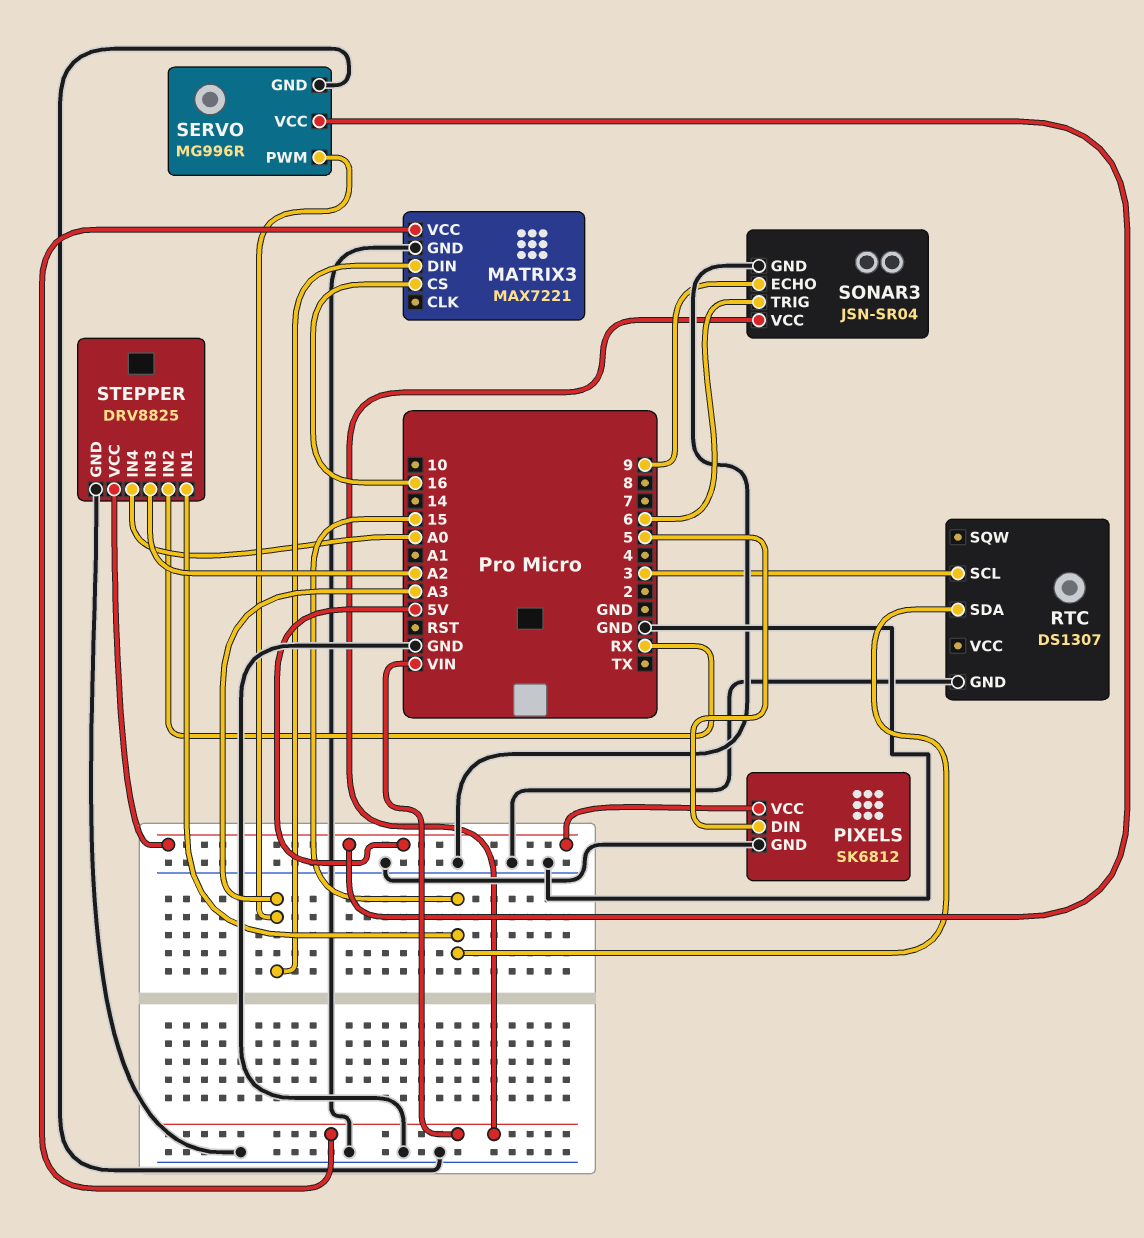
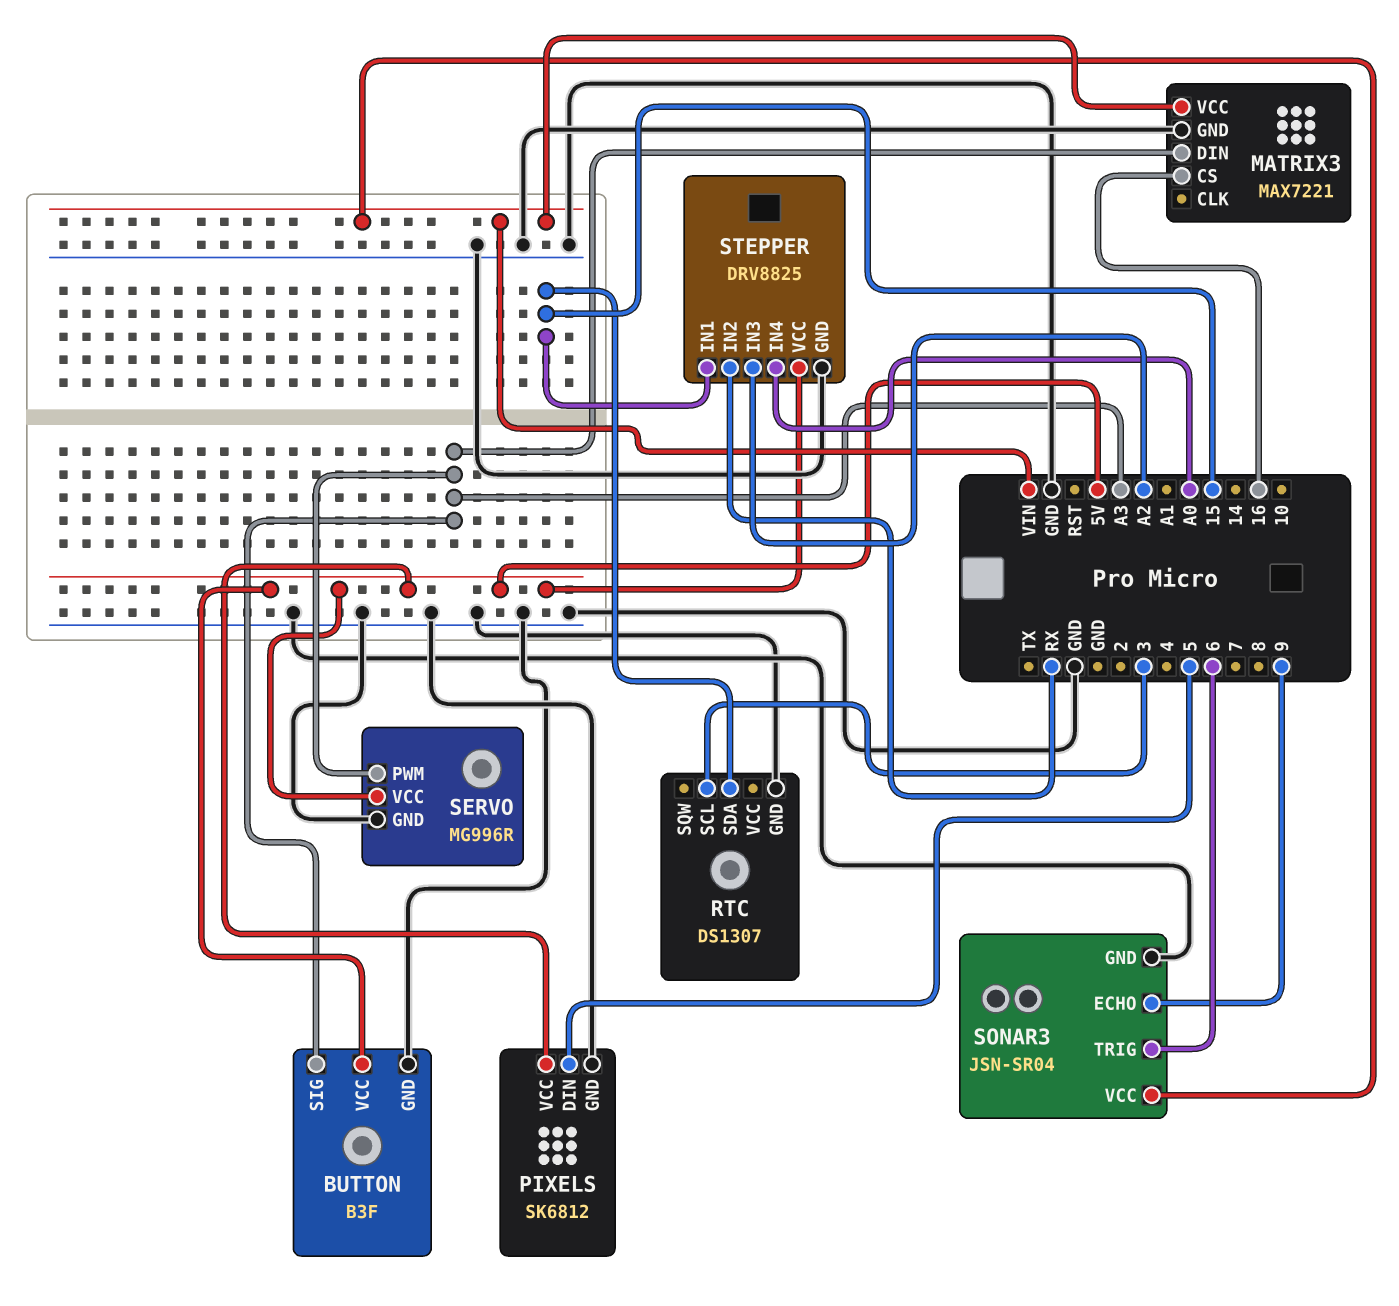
BUTTON: none -> B3F
BUTTON pin GND: none -> GND
BUTTON pin SIG: none -> A3
BUTTON pin VCC: none -> 5V

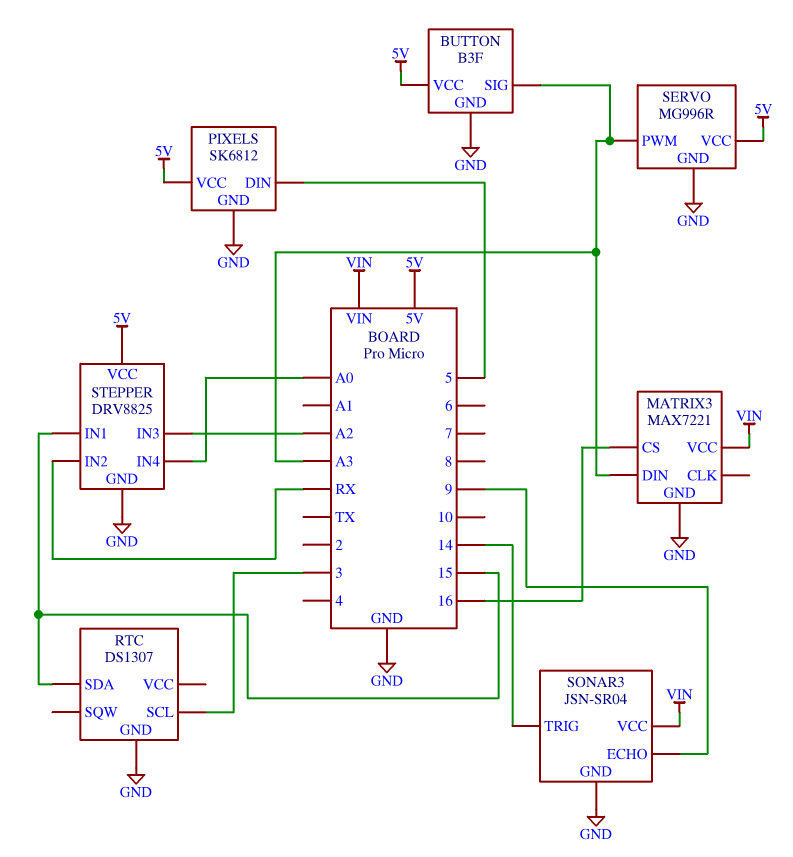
SONAR3 pin TRIG: 6 -> 14

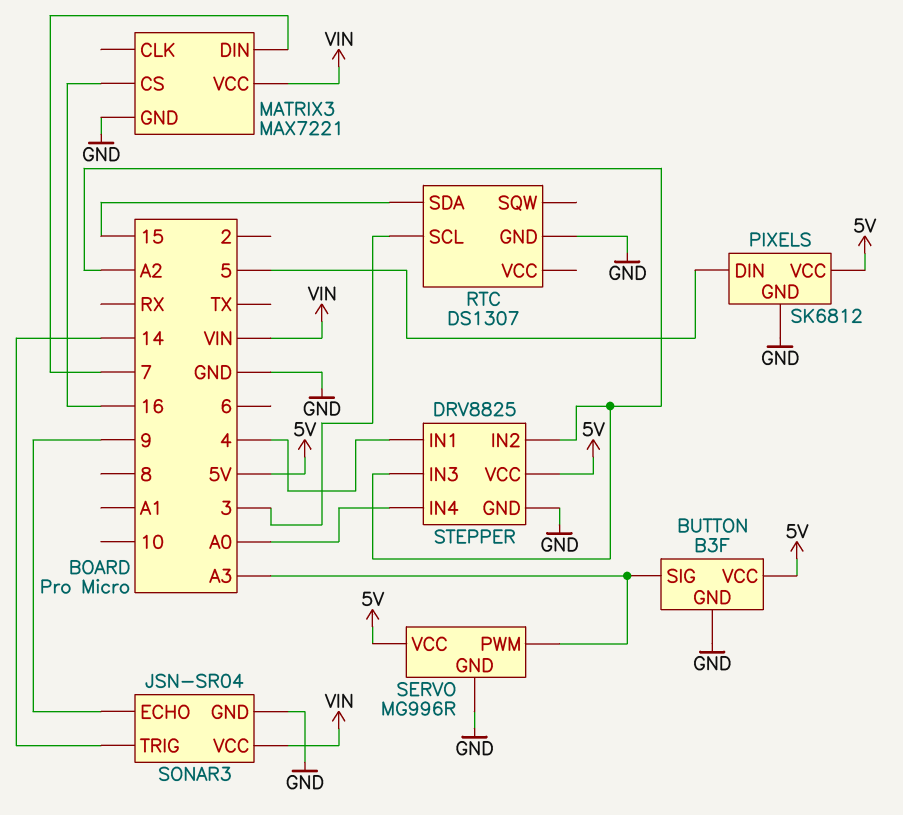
MATRIX3 pin DIN: A3 -> 7
STEPPER pin IN1: 15 -> 4
STEPPER pin IN2: RX -> A2

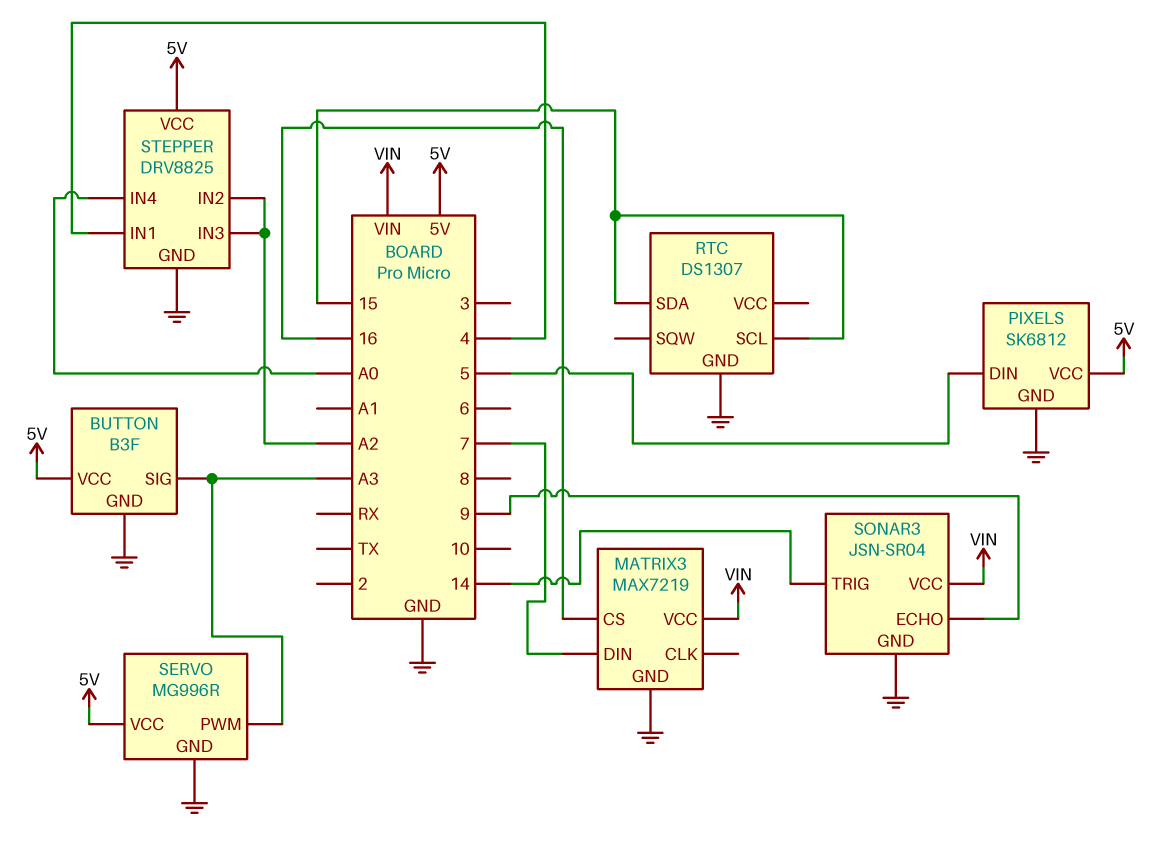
MATRIX3: MAX7221 -> MAX7219
RTC pin SCL: 3 -> 15

